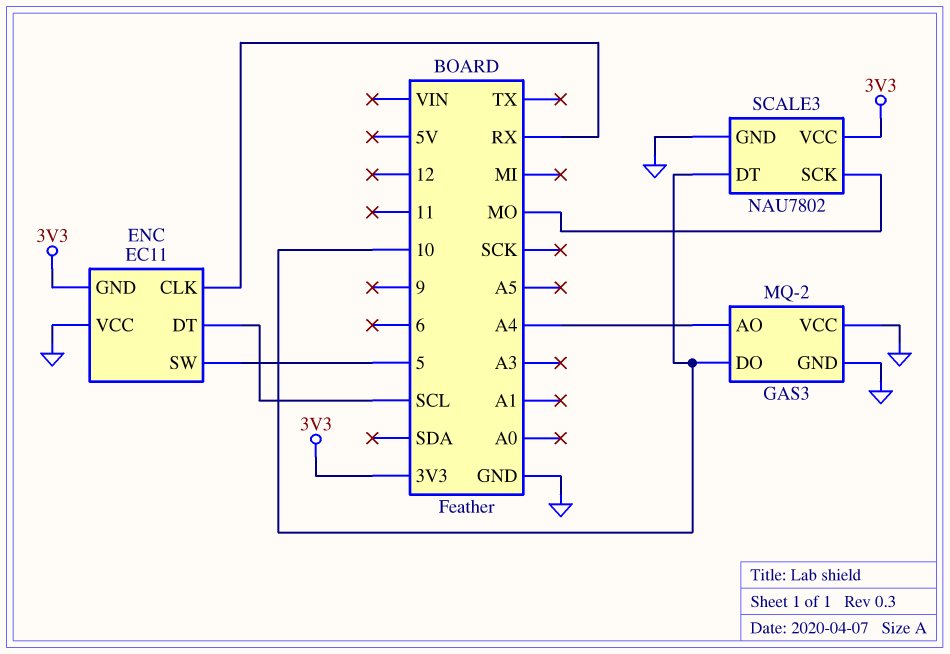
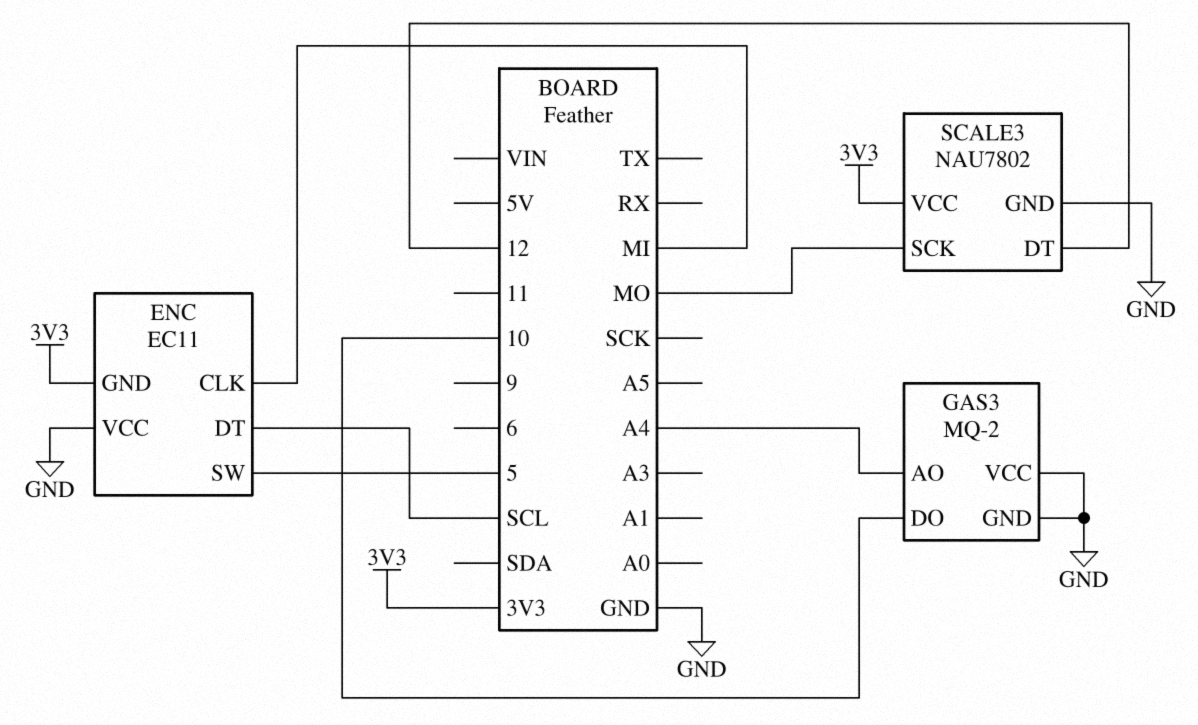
ENC pin CLK: RX -> MI
SCALE3 pin DT: 10 -> 12

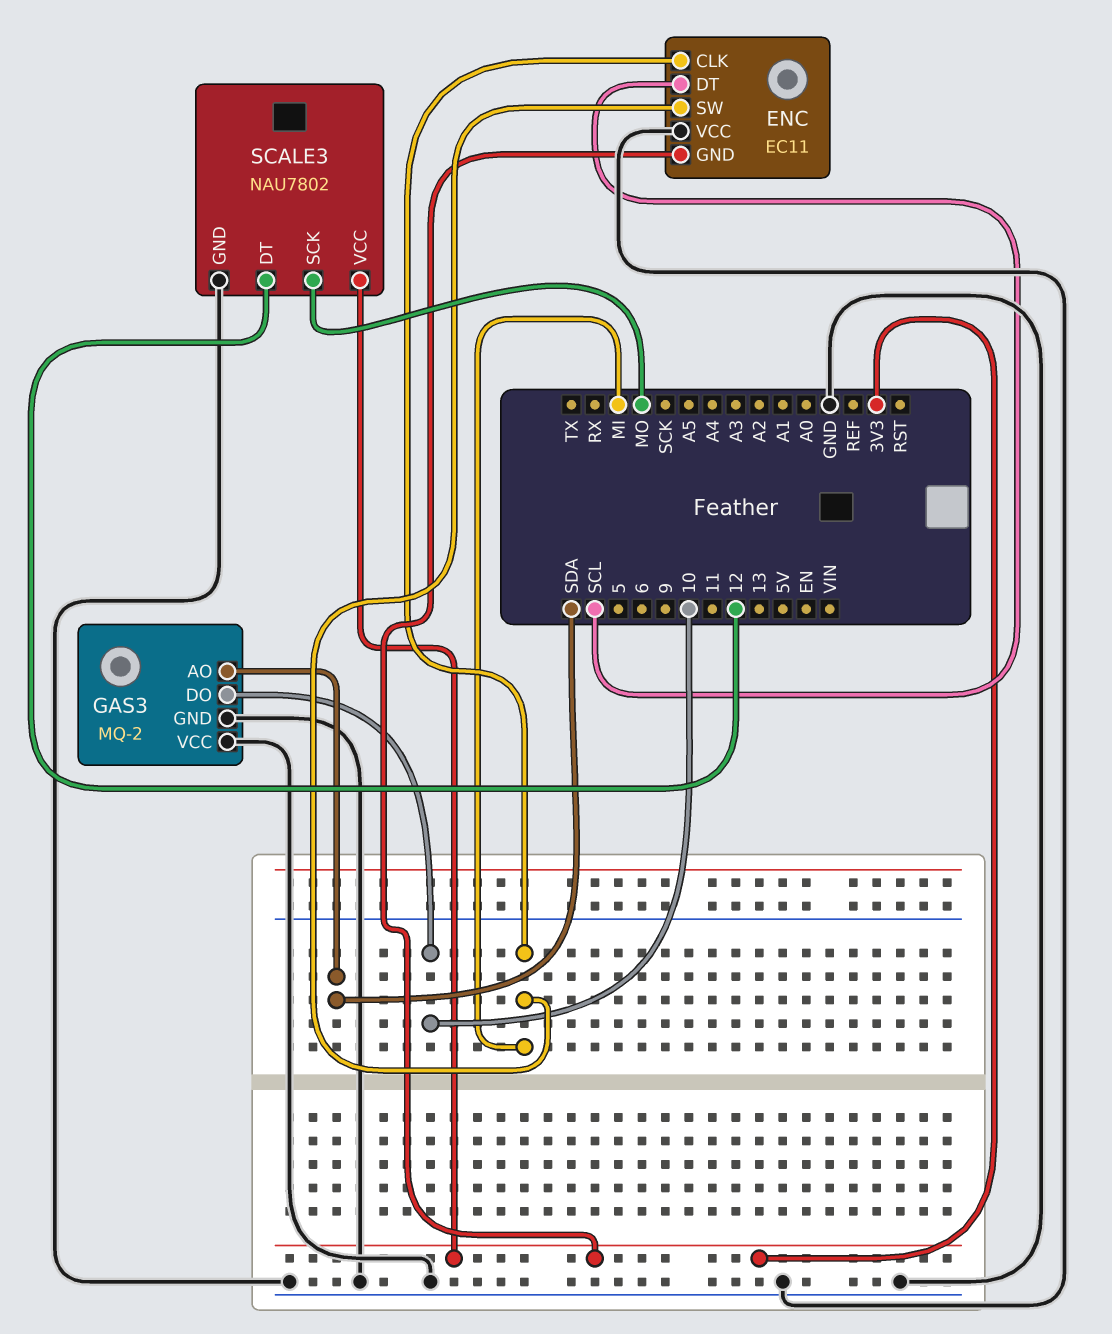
ENC pin SW: 5 -> MI
GAS3 pin AO: A4 -> SDA

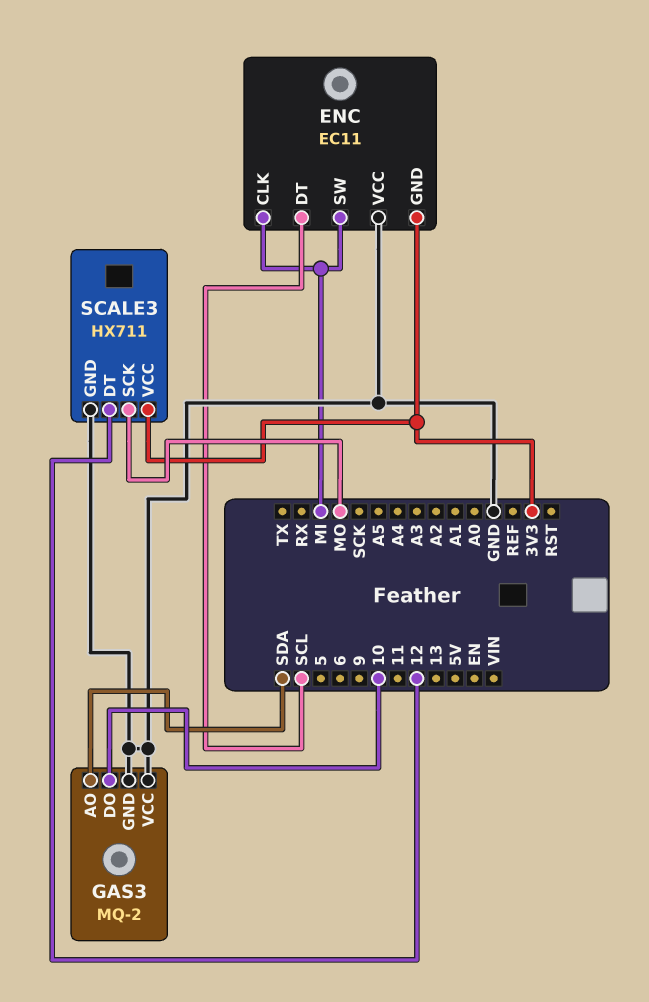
SCALE3: NAU7802 -> HX711

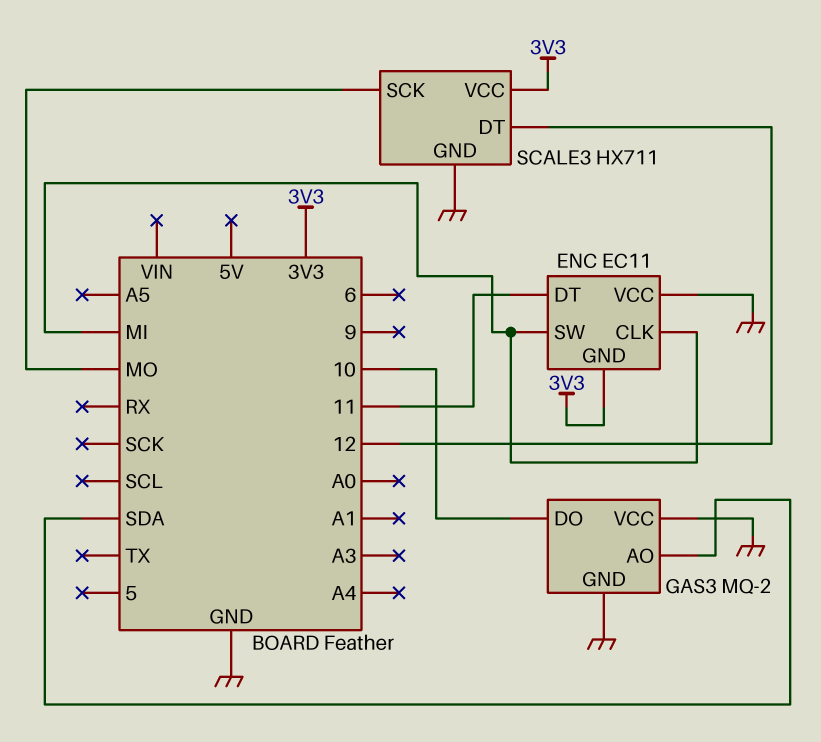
ENC pin DT: SCL -> 11

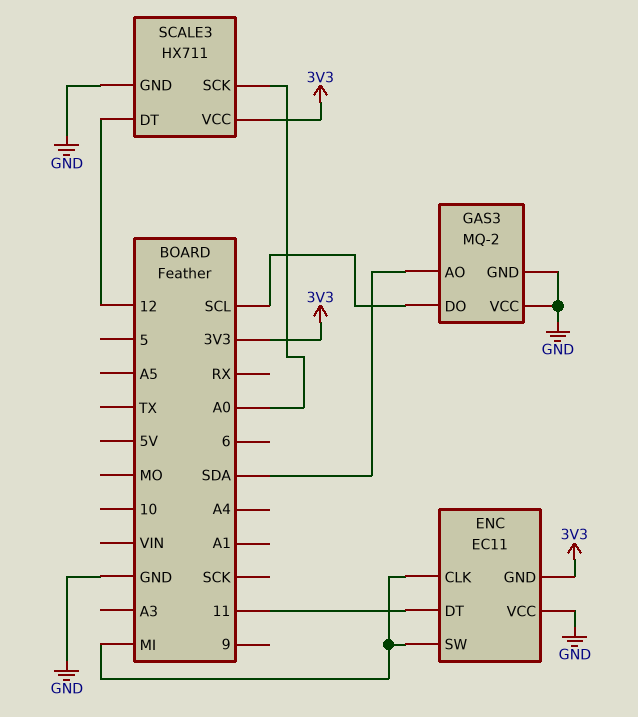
GAS3 pin DO: 10 -> SCL
SCALE3 pin SCK: MO -> A0

